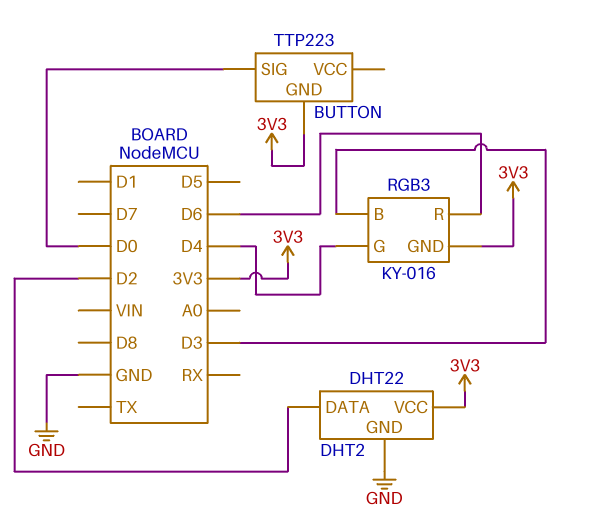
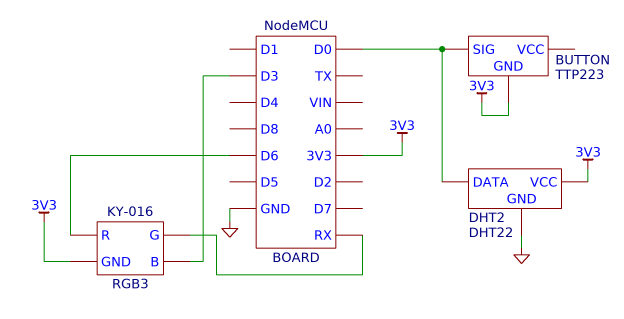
DHT2 pin DATA: D2 -> D0
RGB3 pin G: D4 -> RX

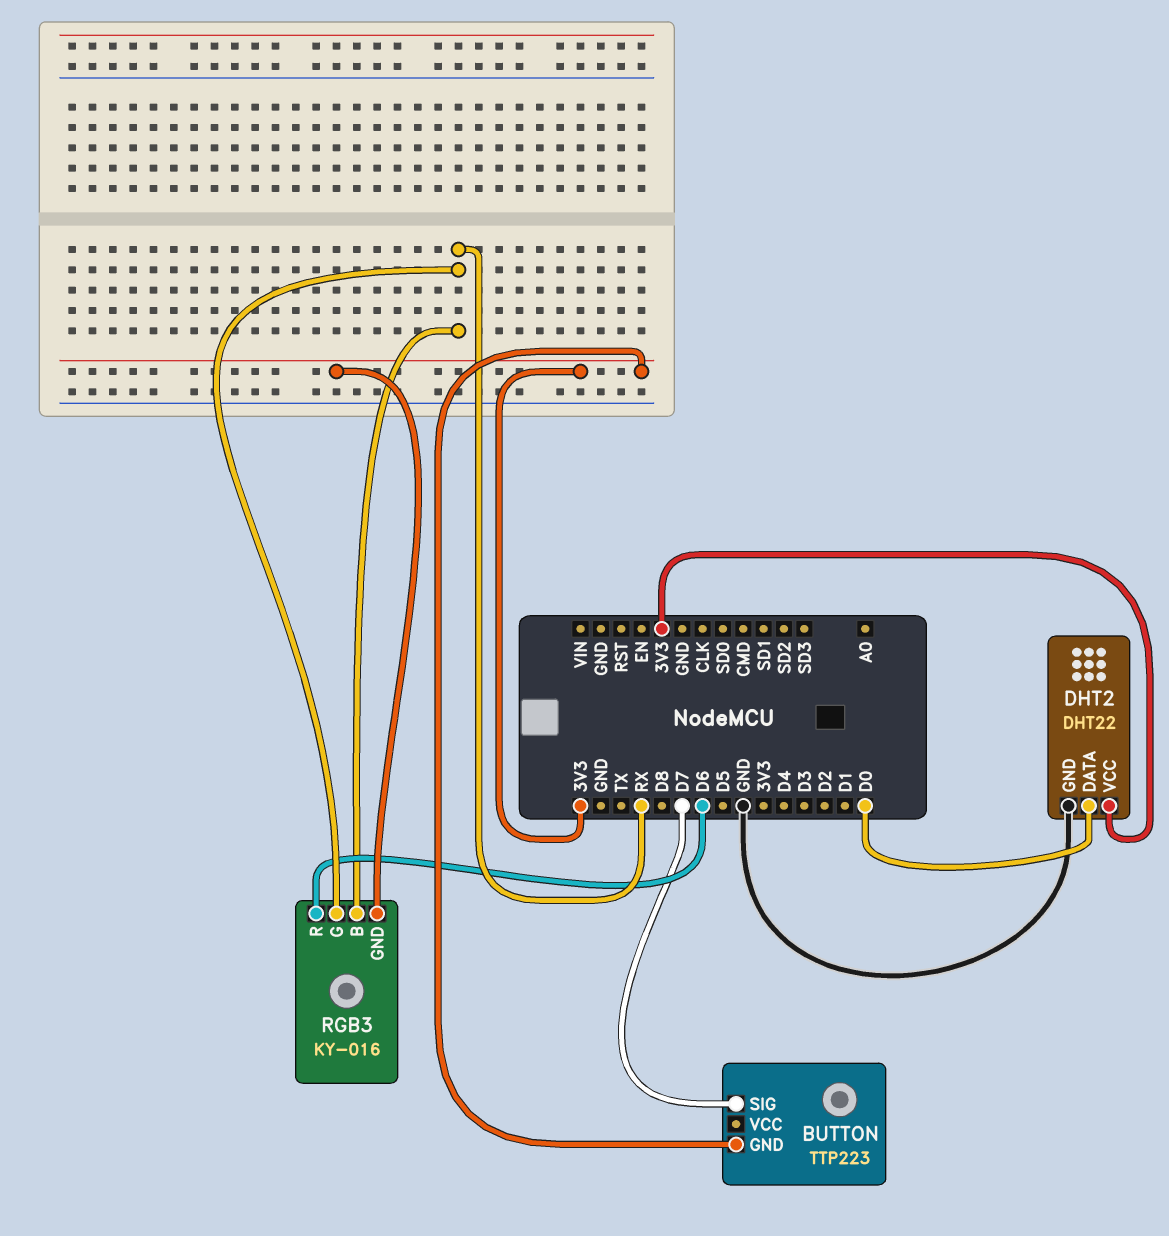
BUTTON pin SIG: D0 -> D7
RGB3 pin B: D3 -> RX

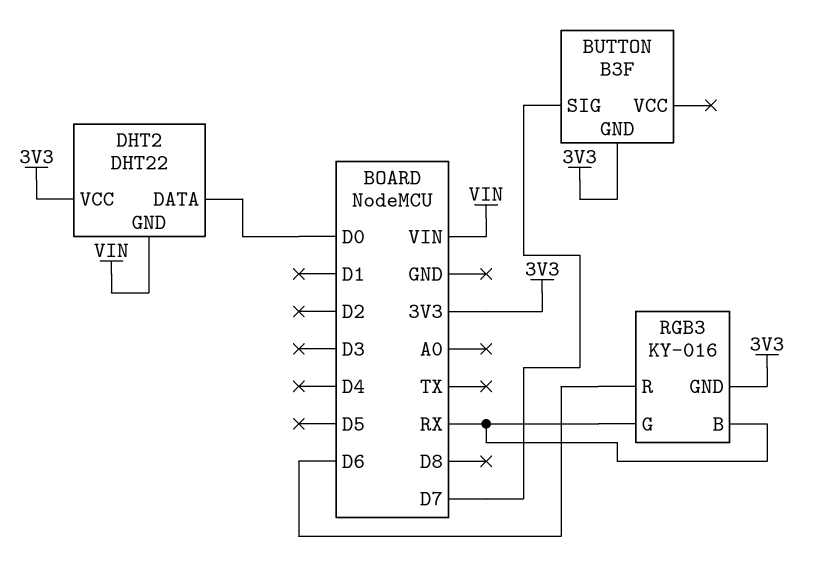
BUTTON: TTP223 -> B3F
DHT2 pin GND: GND -> VIN

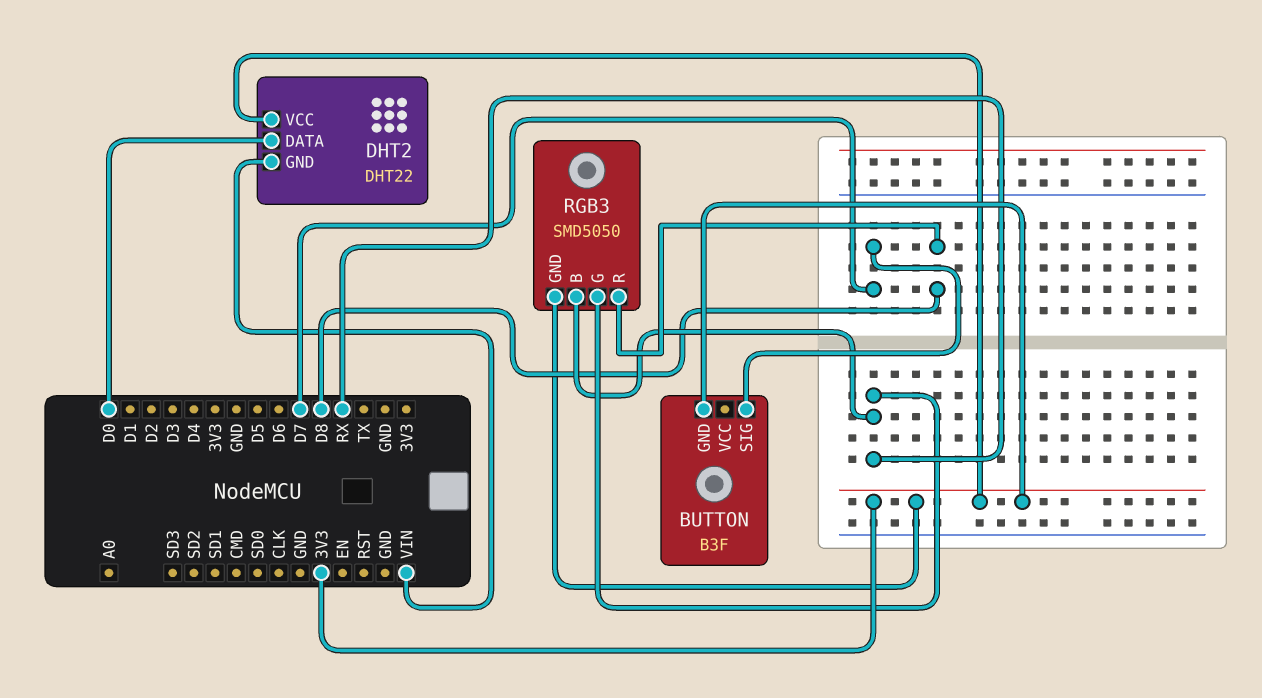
RGB3: KY-016 -> SMD5050
RGB3 pin R: D6 -> D8

